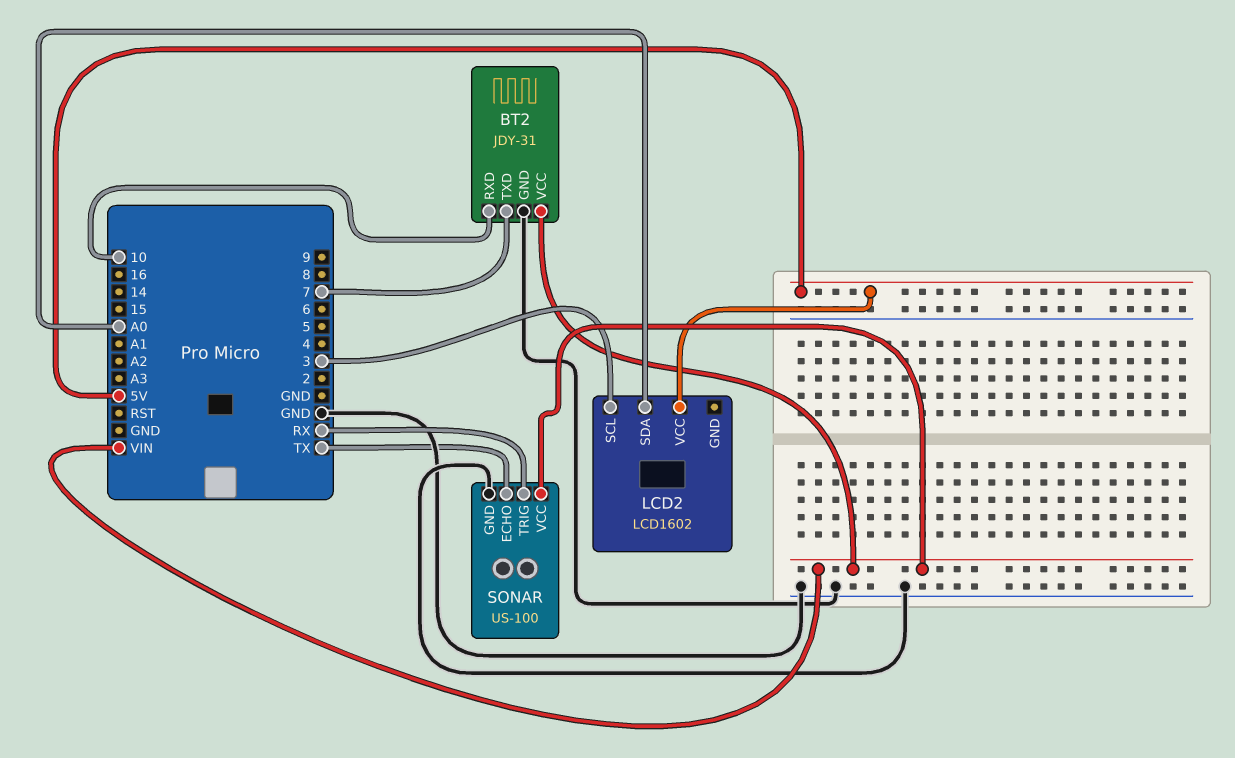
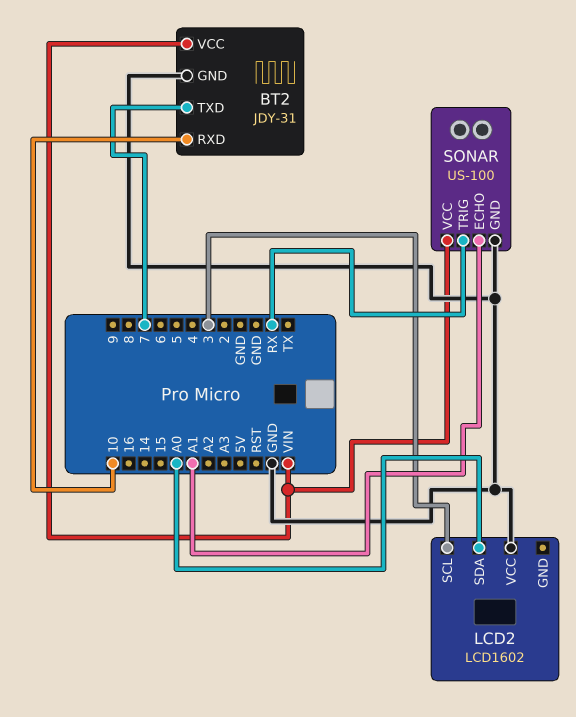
LCD2 pin VCC: 5V -> GND
SONAR pin ECHO: TX -> A1

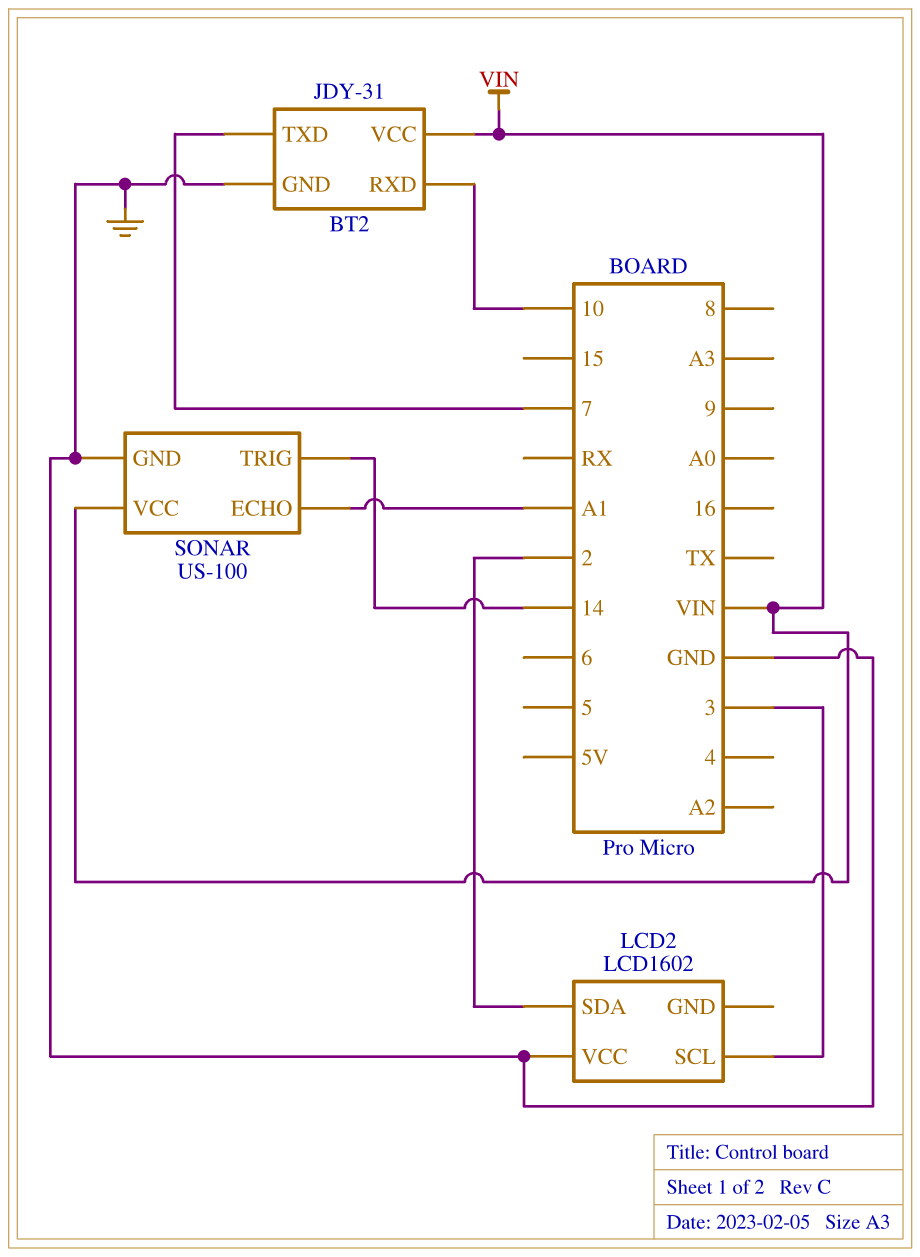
LCD2 pin SDA: A0 -> 2
SONAR pin TRIG: RX -> 14

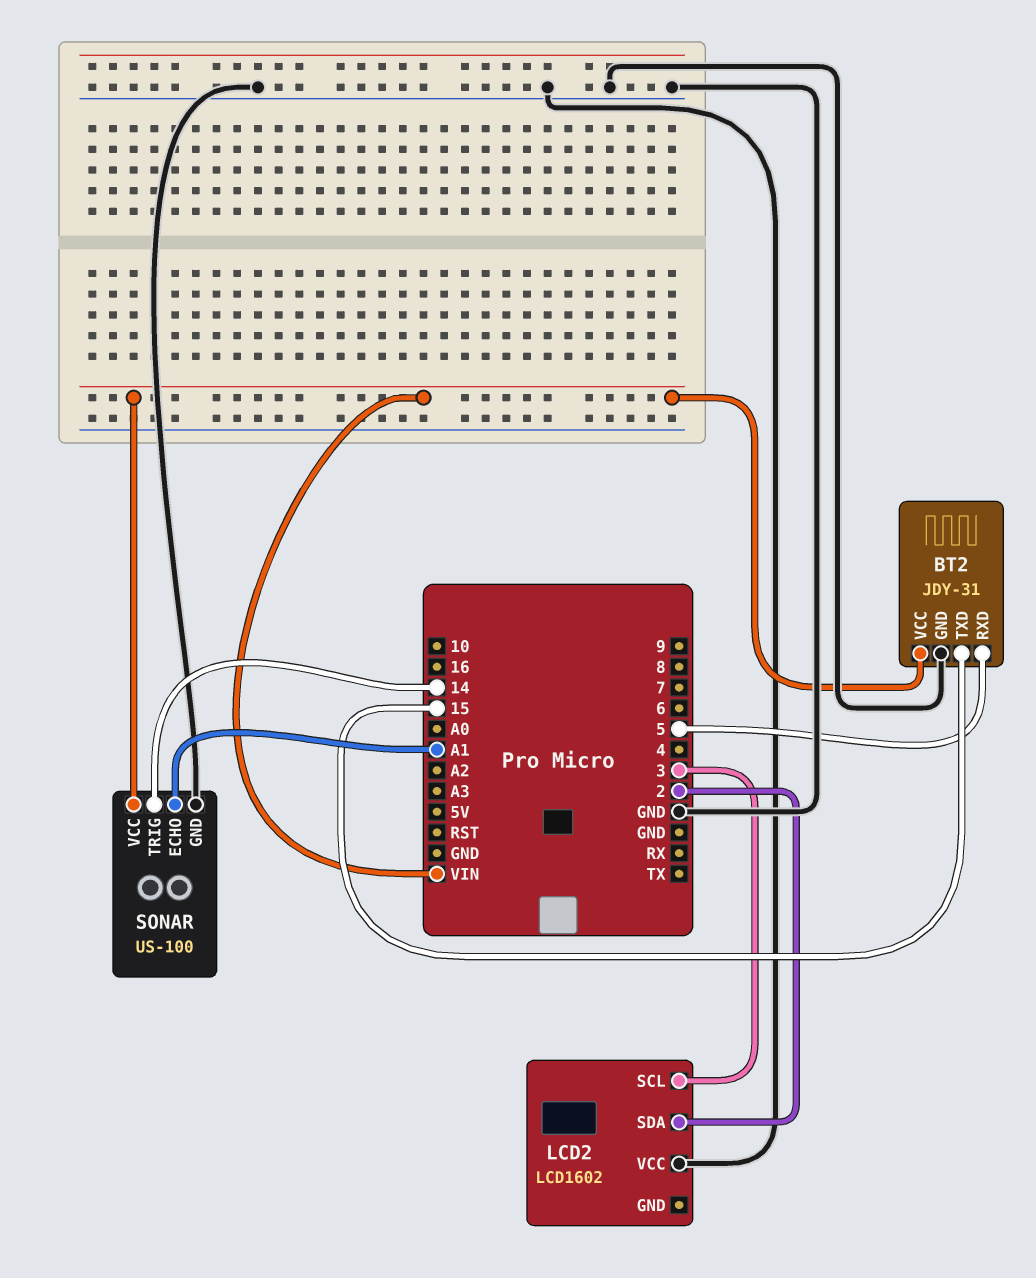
BT2 pin RXD: 10 -> 5
BT2 pin TXD: 7 -> 15

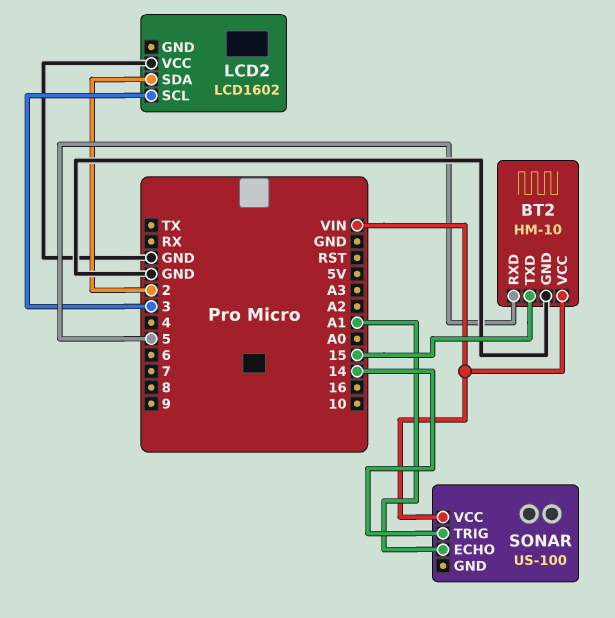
BT2: JDY-31 -> HM-10
SONAR pin GND: GND -> none

